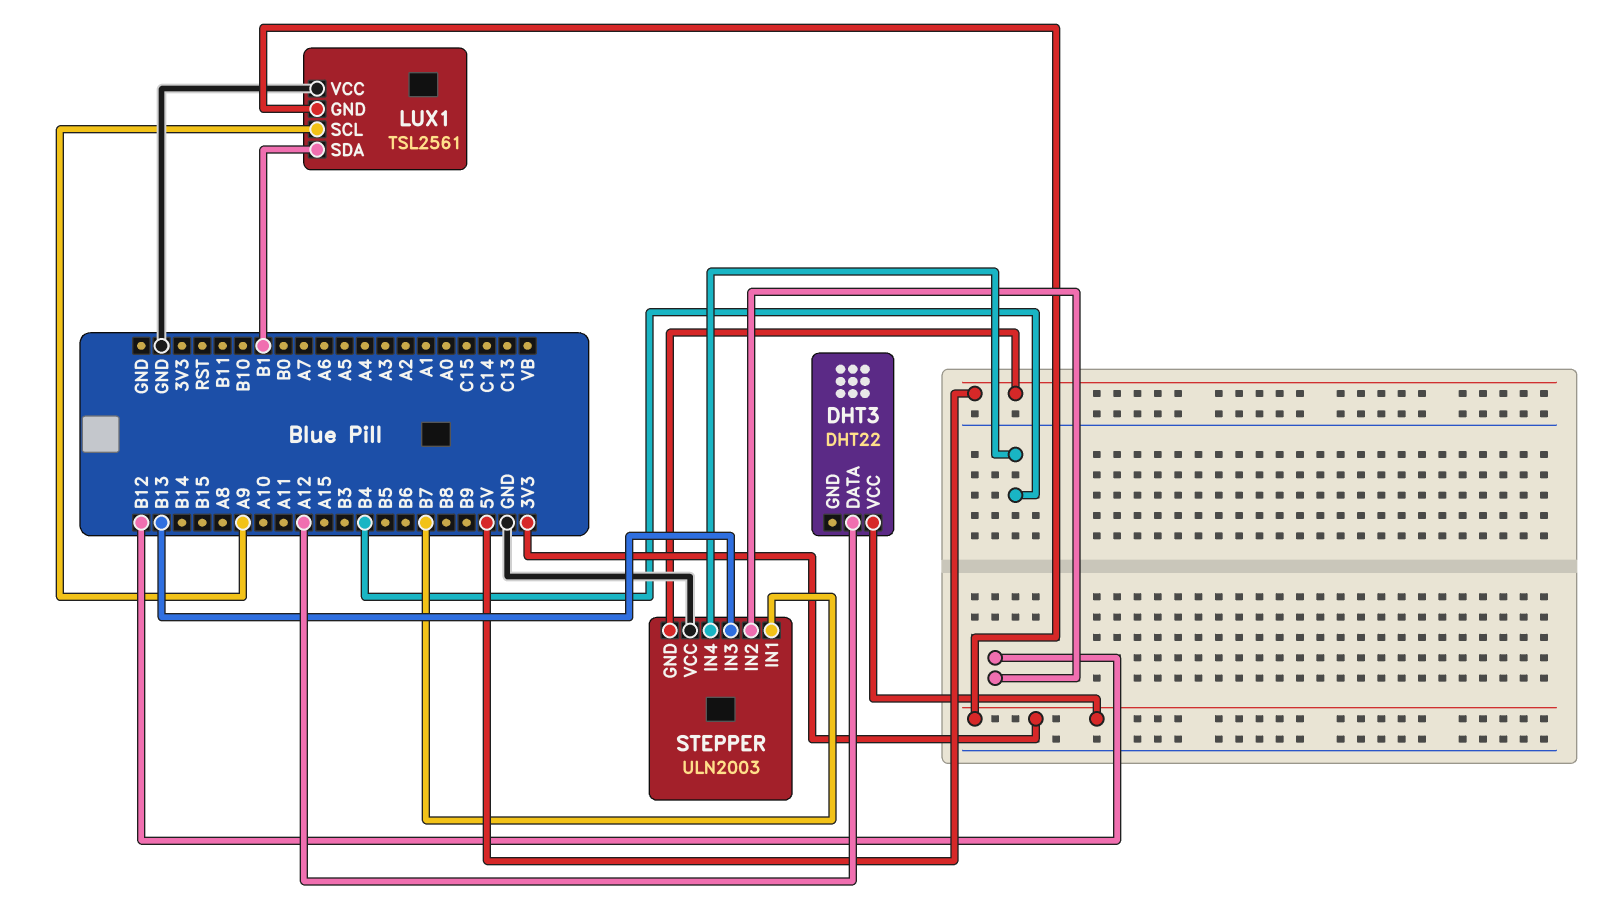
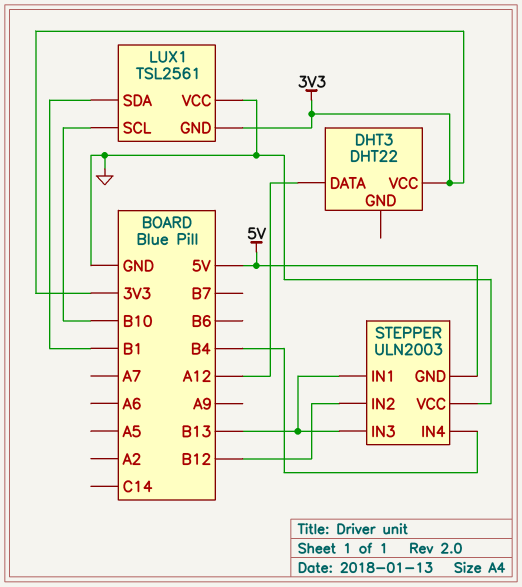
LUX1 pin SCL: A9 -> B10
STEPPER pin IN1: B7 -> B13

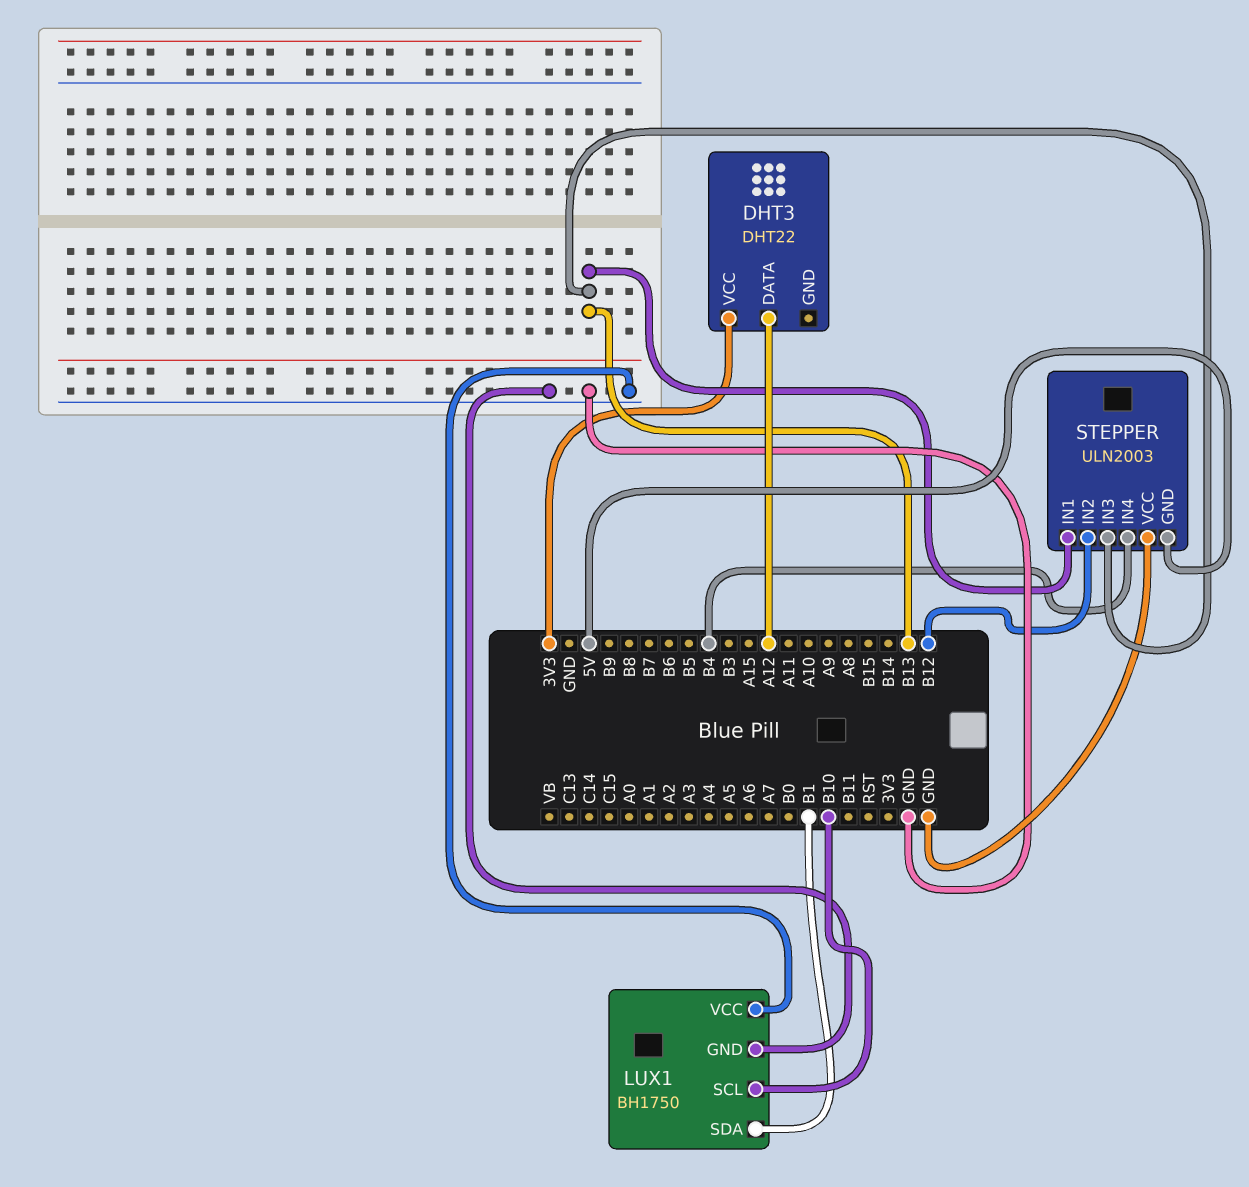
LUX1: TSL2561 -> BH1750
LUX1 pin GND: 3V3 -> GND

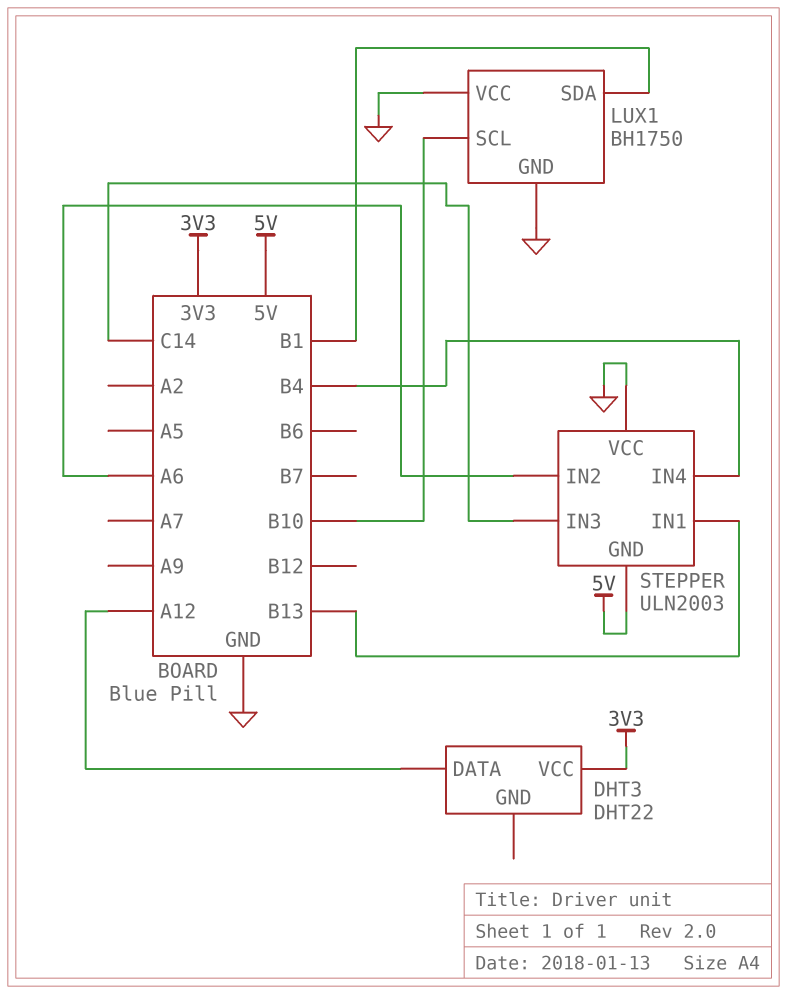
STEPPER pin IN2: B12 -> A6
STEPPER pin IN3: B13 -> C14

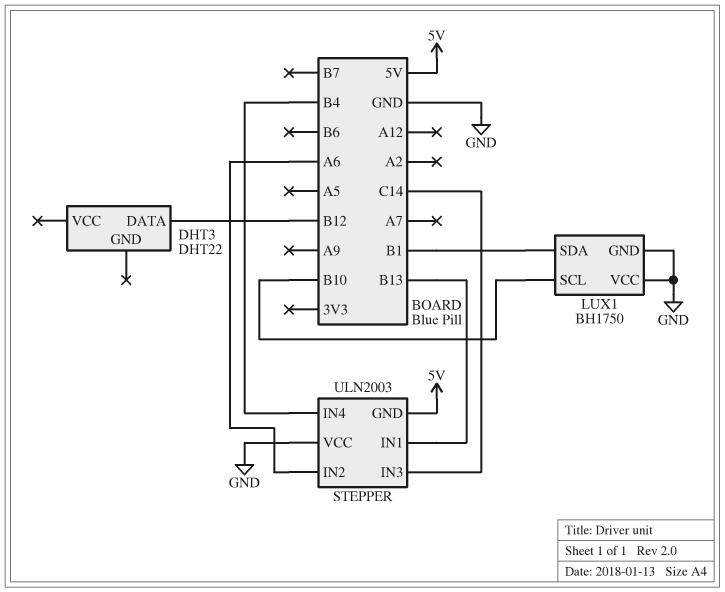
DHT3 pin DATA: A12 -> B12
DHT3 pin VCC: 3V3 -> none

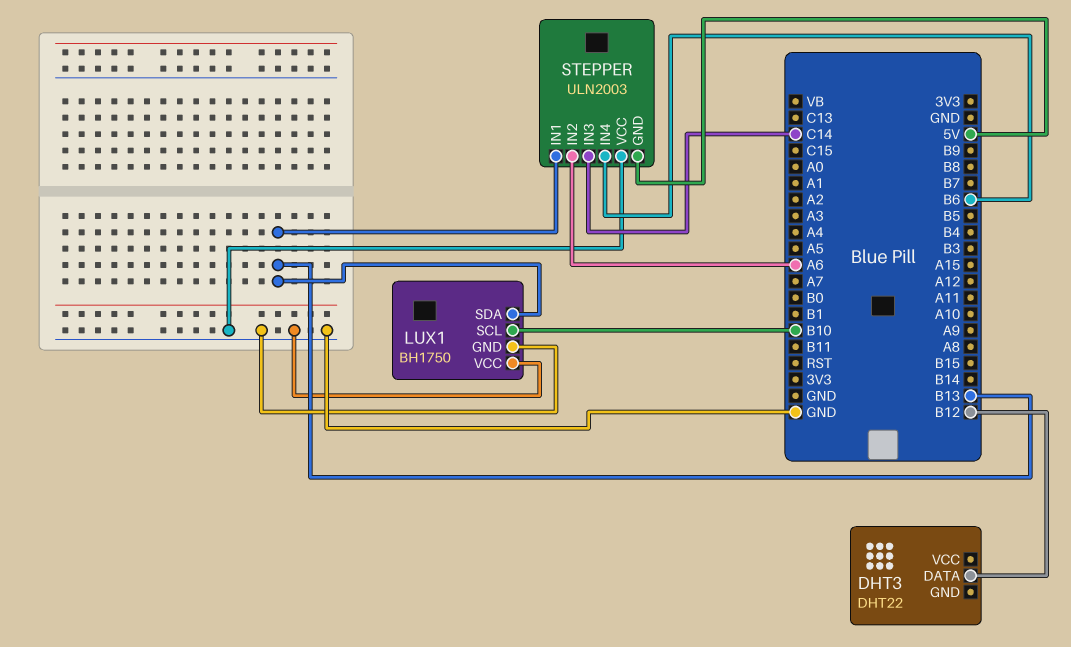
LUX1 pin SDA: B1 -> B13
STEPPER pin IN4: B4 -> B6

